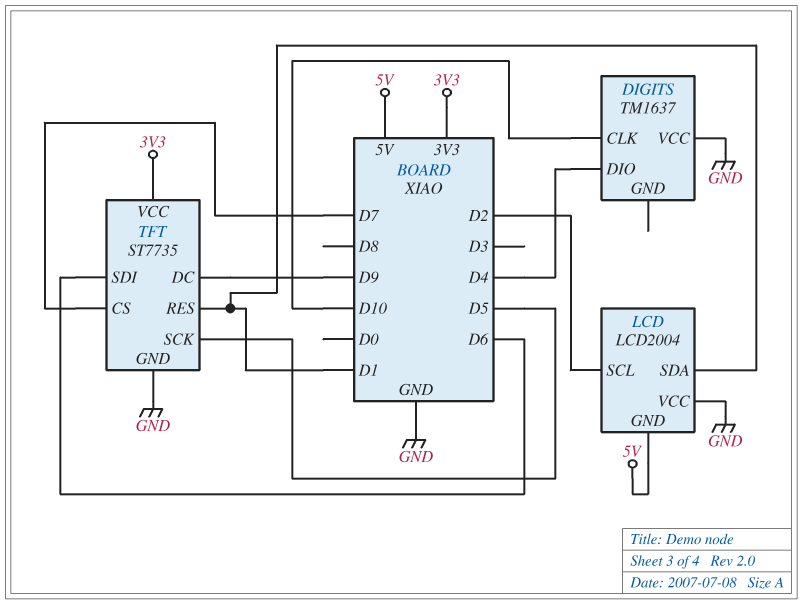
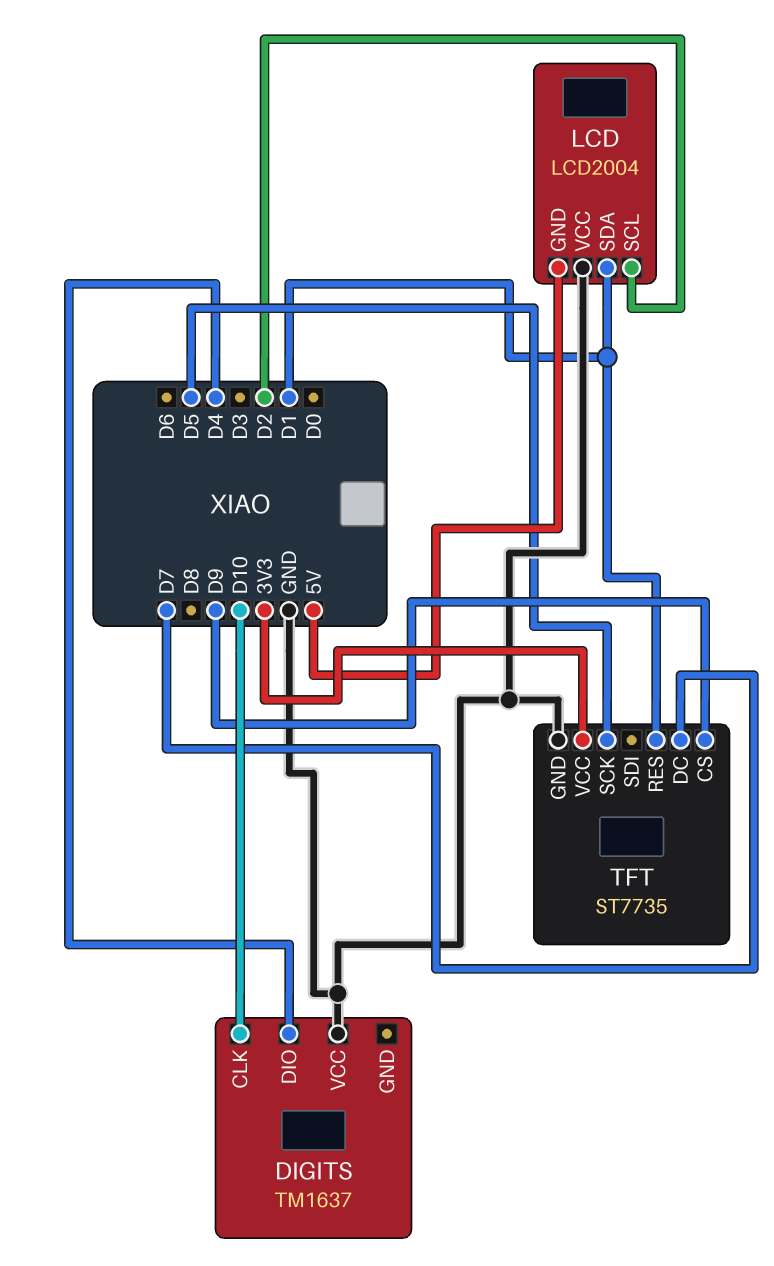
TFT pin CS: D7 -> D9
TFT pin DC: D9 -> D7
TFT pin SDI: D6 -> none

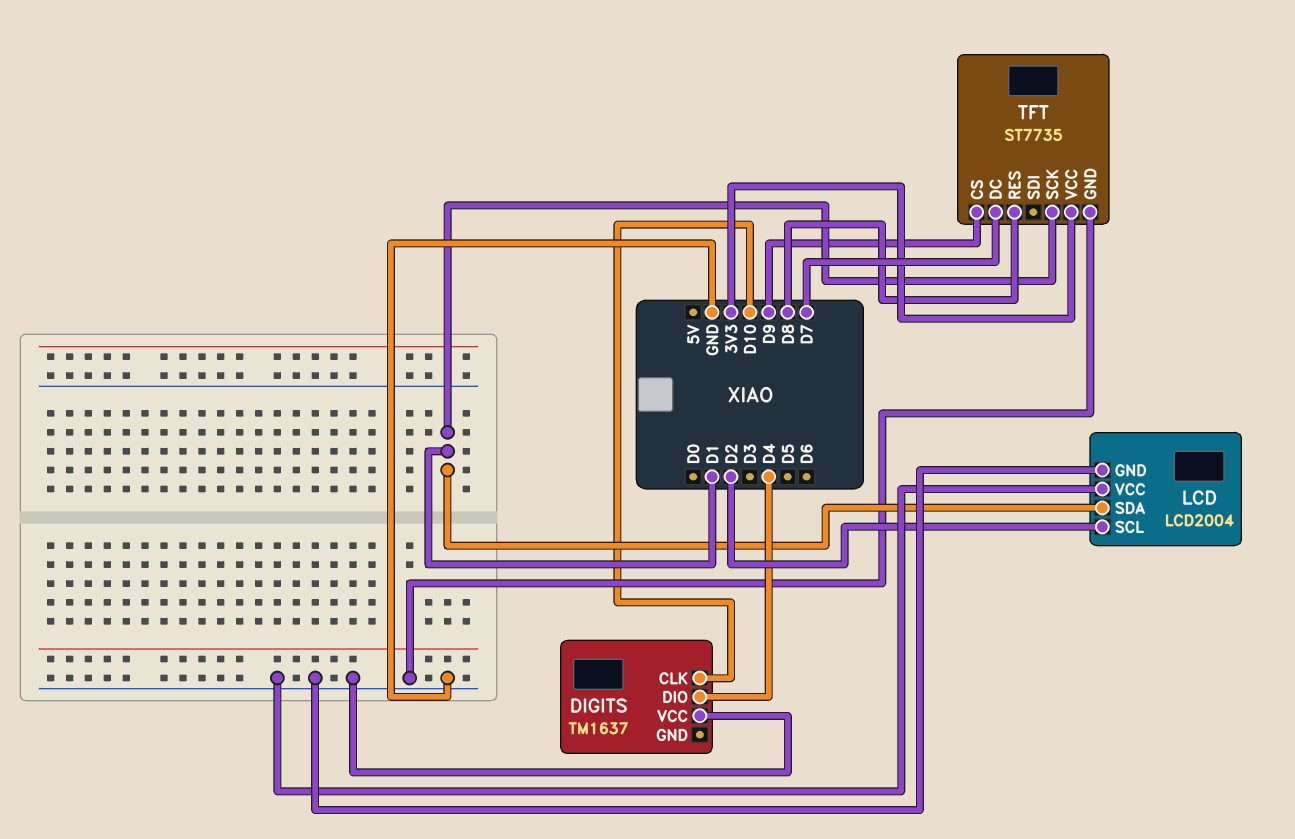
LCD pin GND: 5V -> GND
TFT pin RES: D1 -> D8
TFT pin SCK: D5 -> D1

